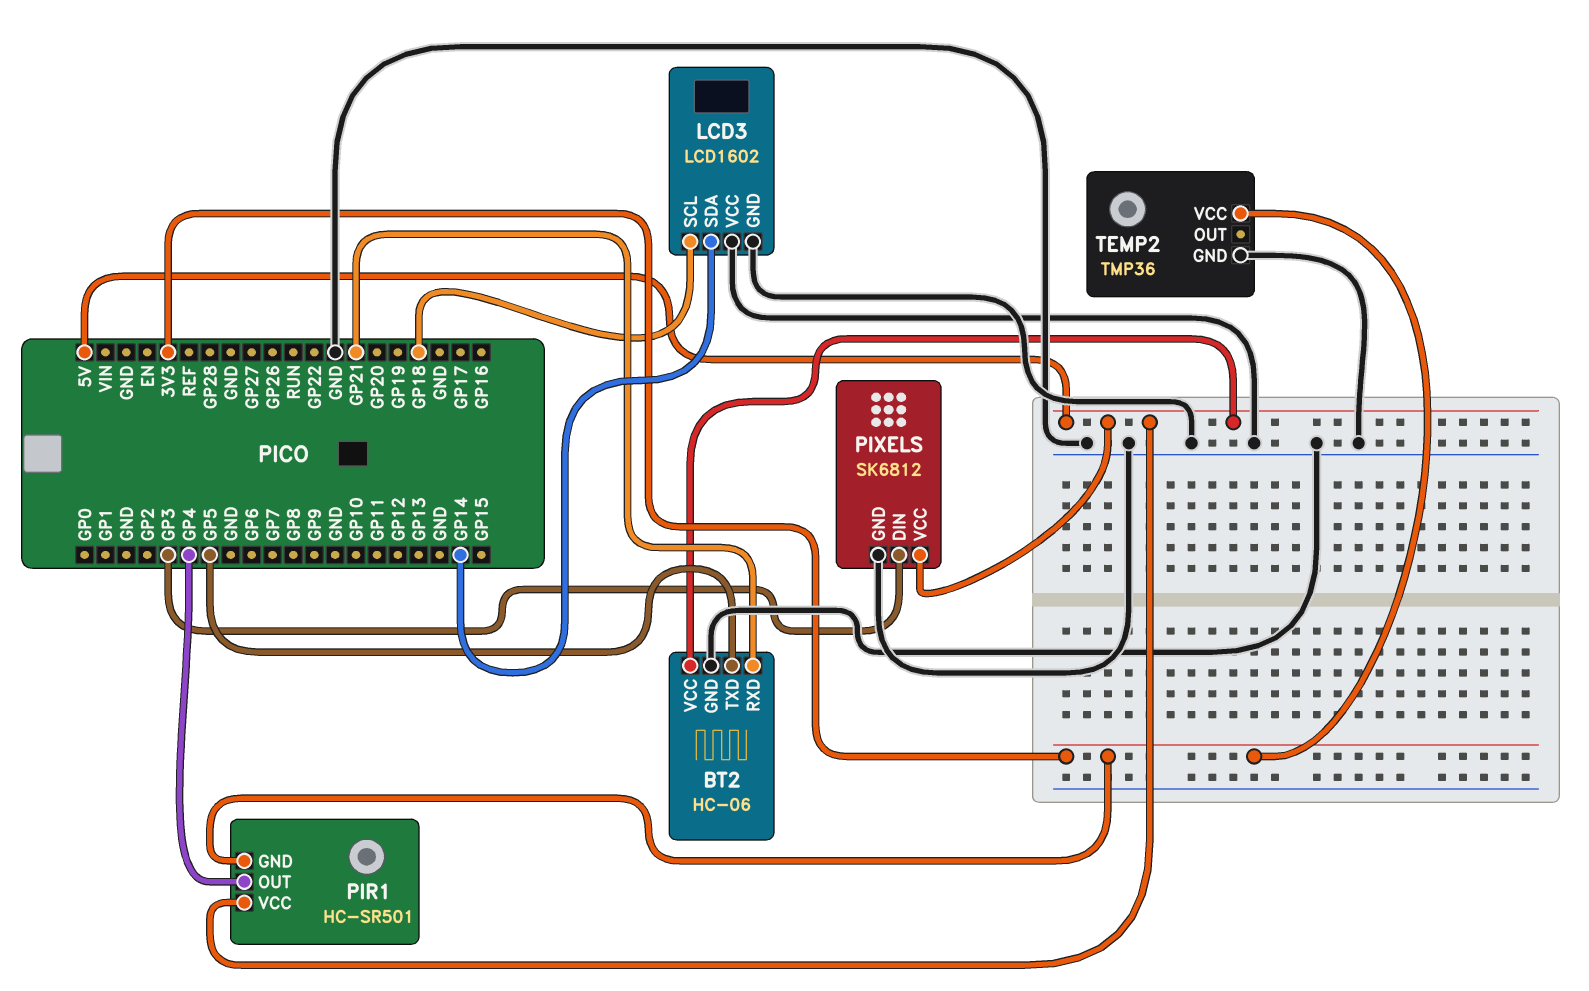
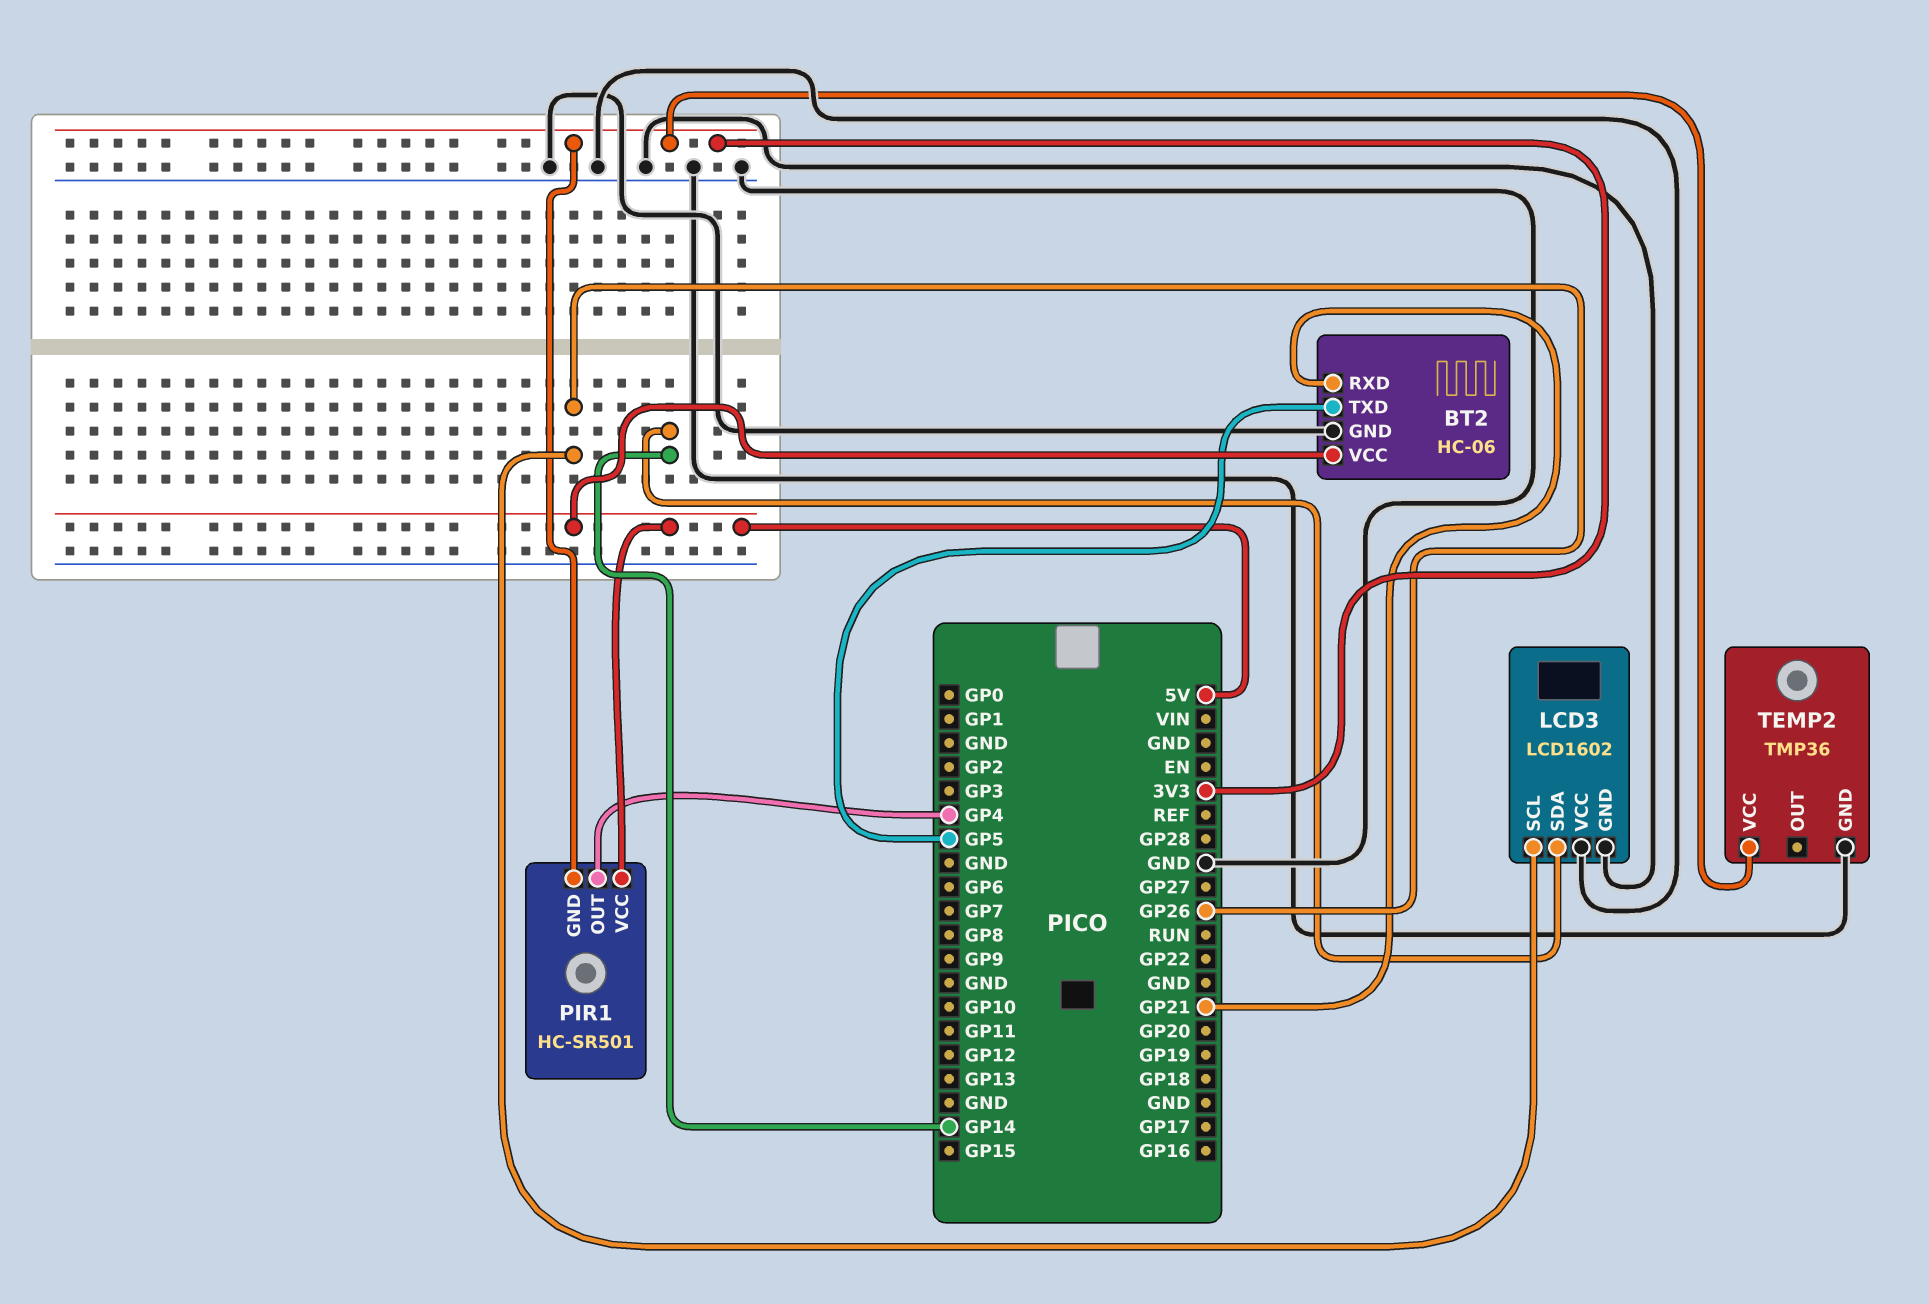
LCD3 pin SCL: GP18 -> GP26
PIXELS: SK6812 -> none
PIXELS pin DIN: GP3 -> none
PIXELS pin GND: GND -> none
PIXELS pin VCC: 5V -> none

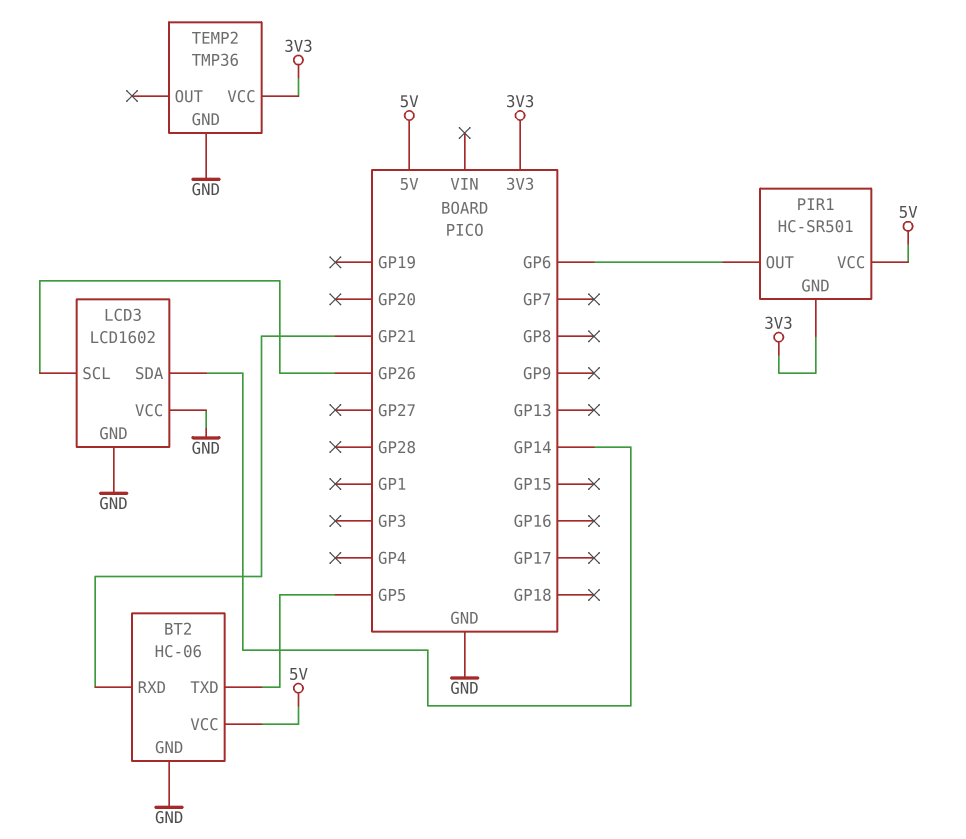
PIR1 pin OUT: GP4 -> GP6

